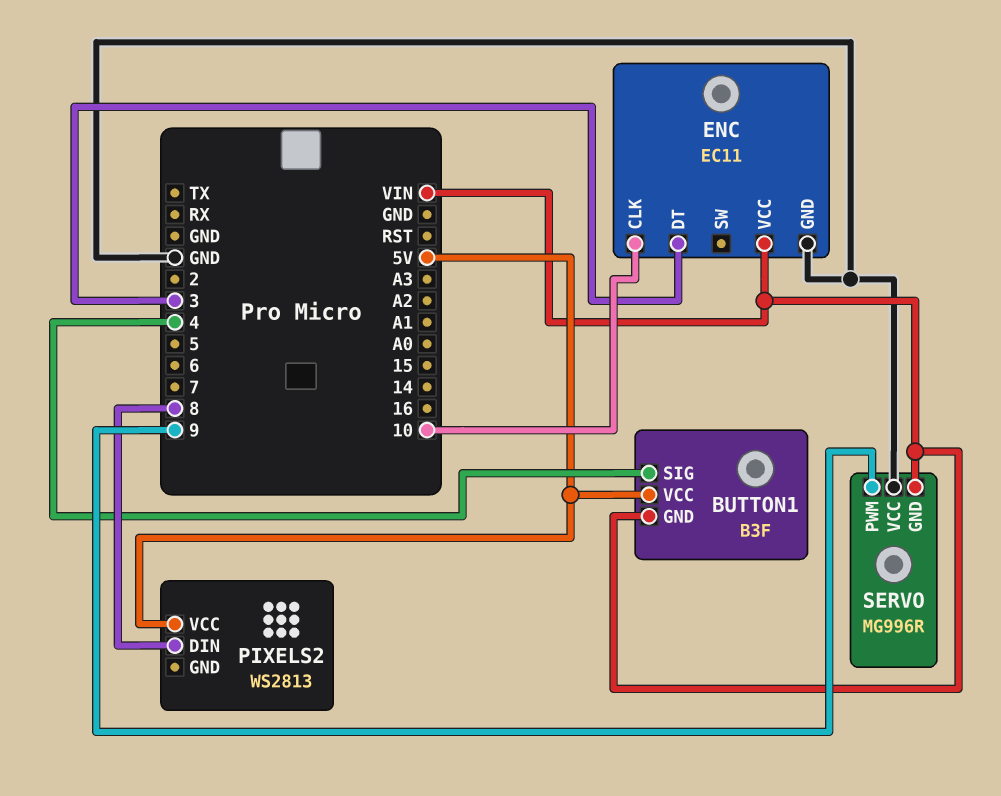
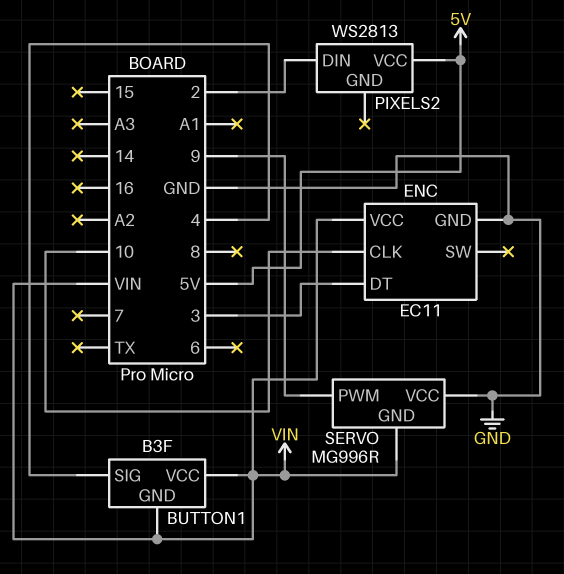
BUTTON1 pin VCC: 5V -> VIN
PIXELS2 pin DIN: 8 -> 2

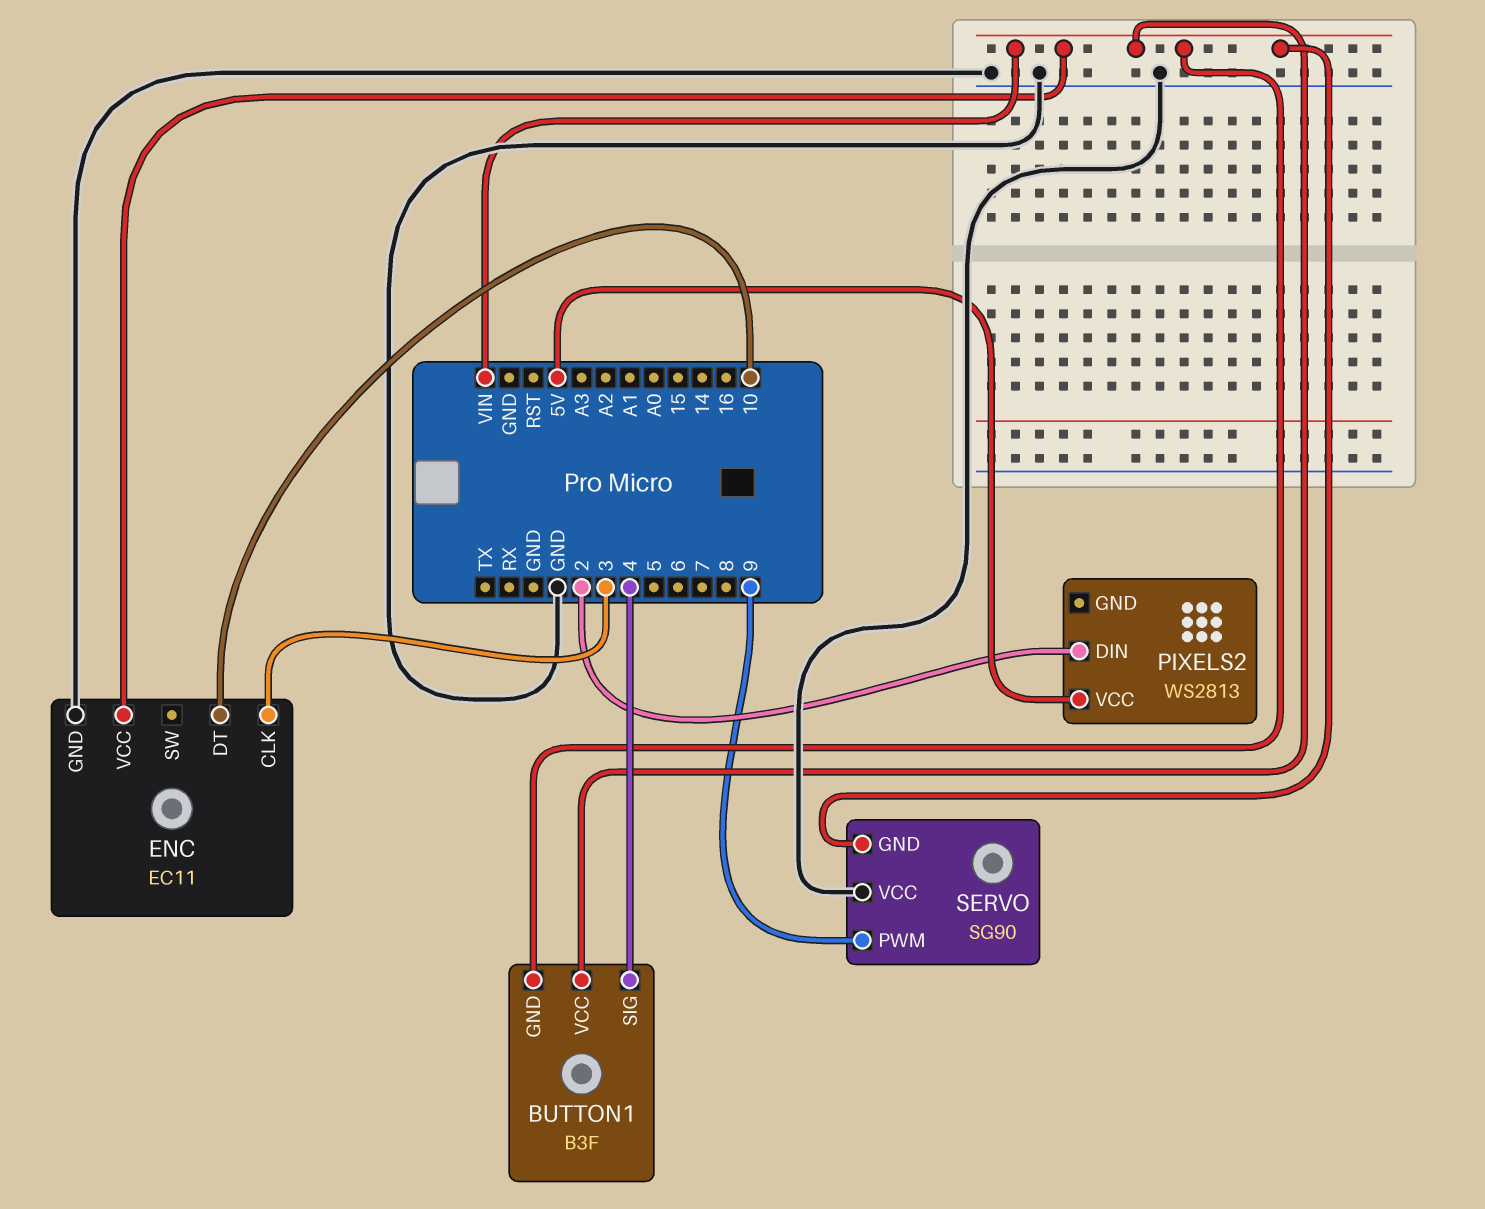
ENC pin CLK: 10 -> 3
ENC pin DT: 3 -> 10
SERVO: MG996R -> SG90

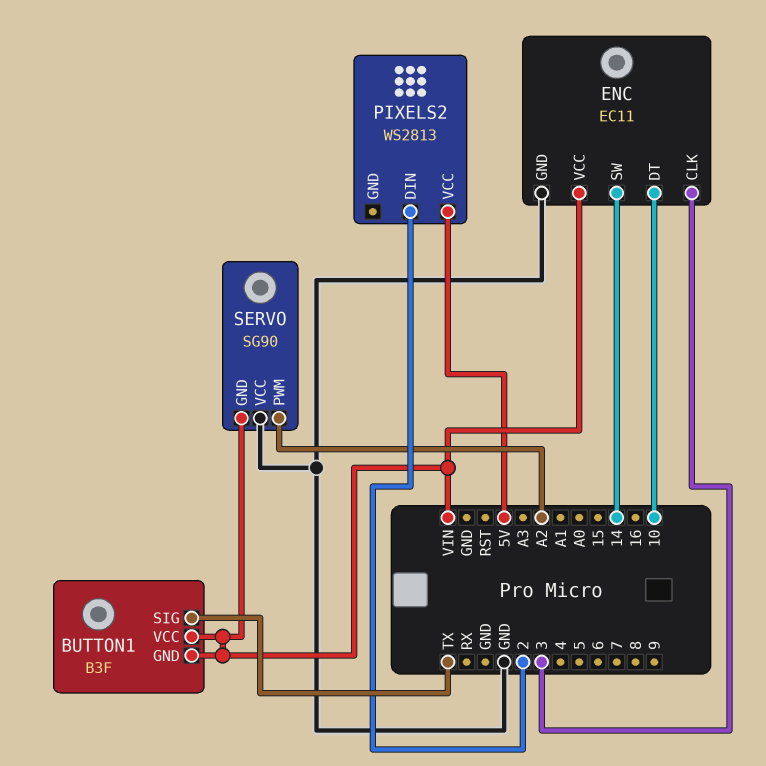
BUTTON1 pin SIG: 4 -> TX
ENC pin SW: none -> 14
SERVO pin PWM: 9 -> A2

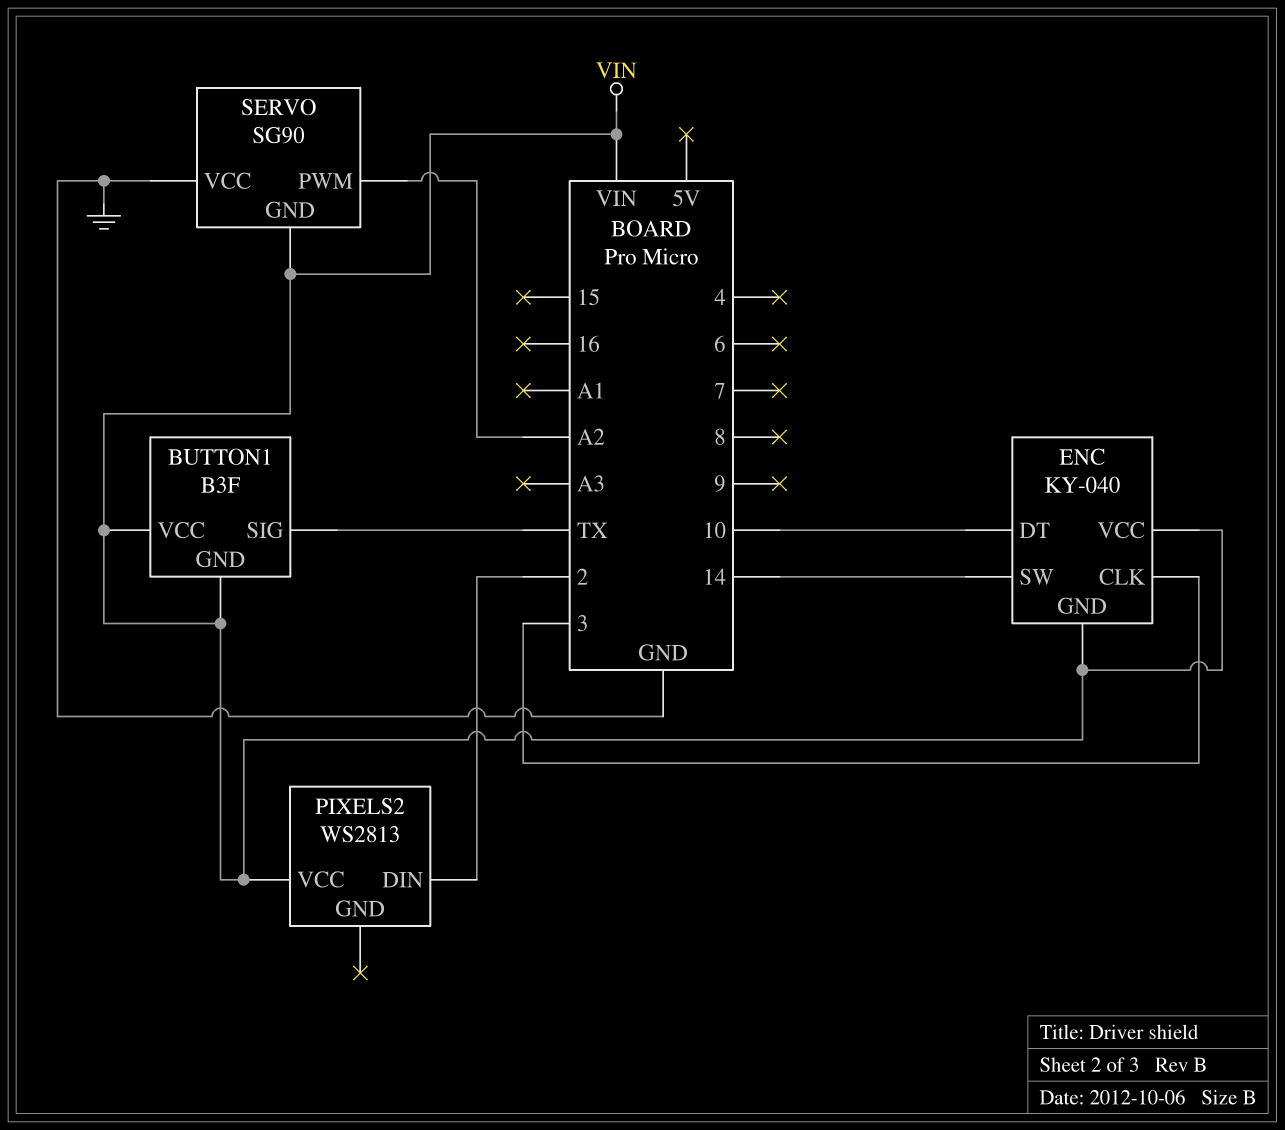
ENC: EC11 -> KY-040
ENC pin GND: GND -> VIN
PIXELS2 pin VCC: 5V -> VIN

